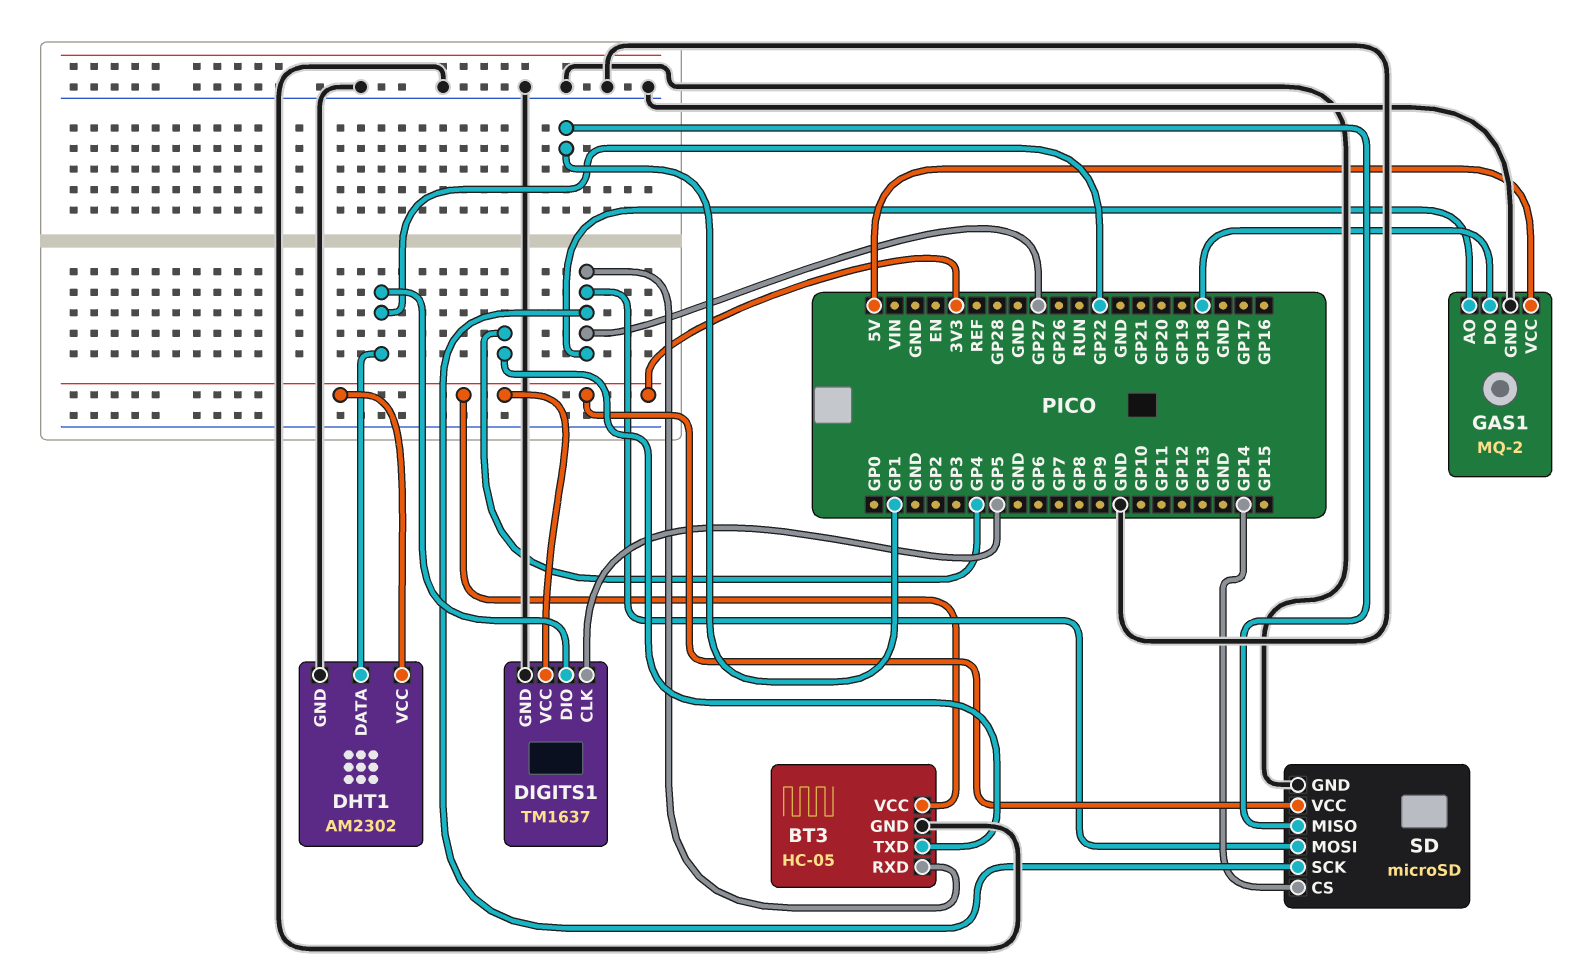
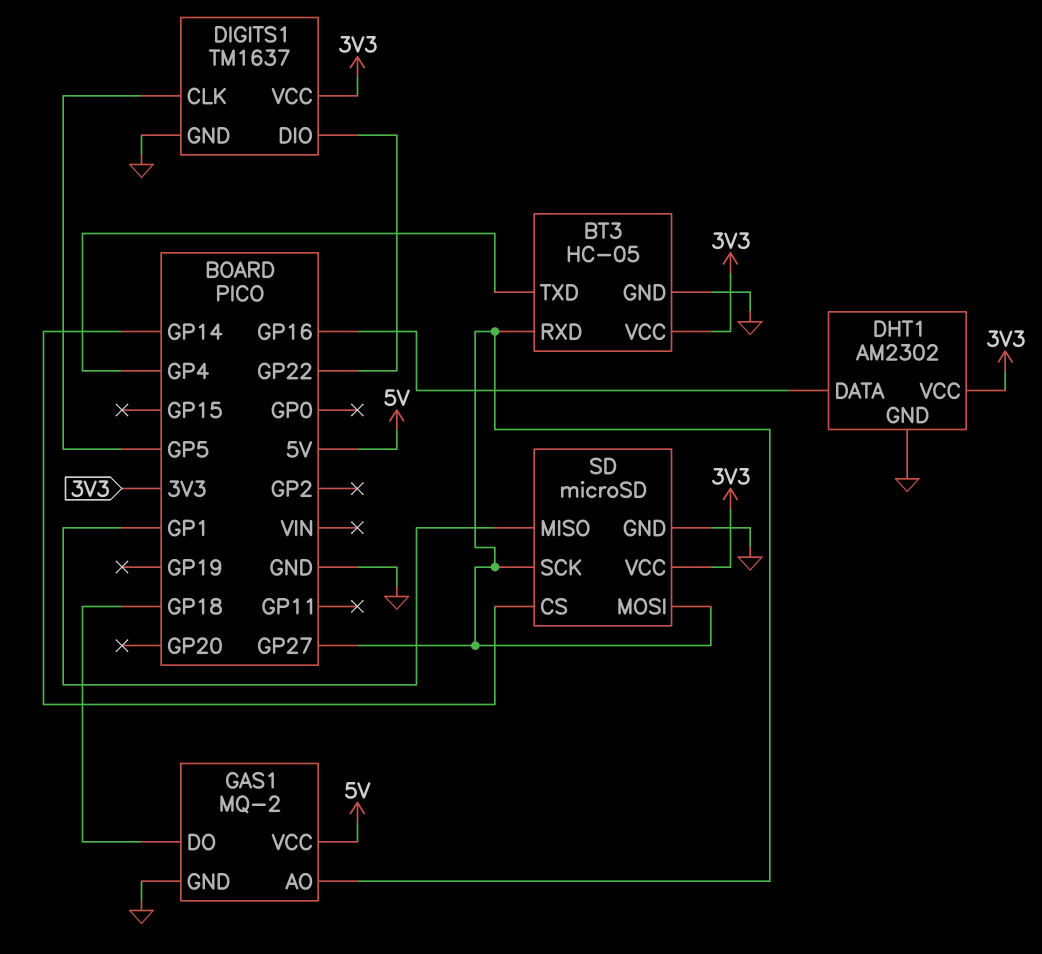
DHT1 pin DATA: GP22 -> GP16

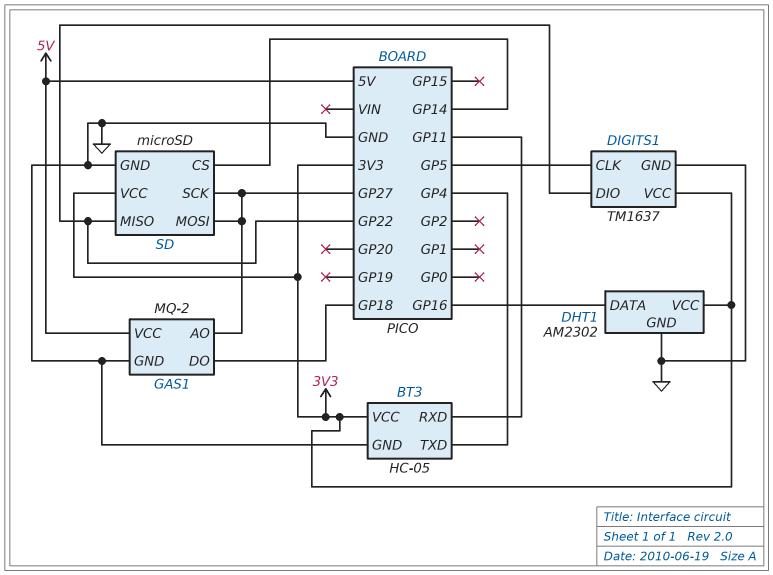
BT3 pin RXD: GP27 -> GP11
SD pin MISO: GP1 -> GP22

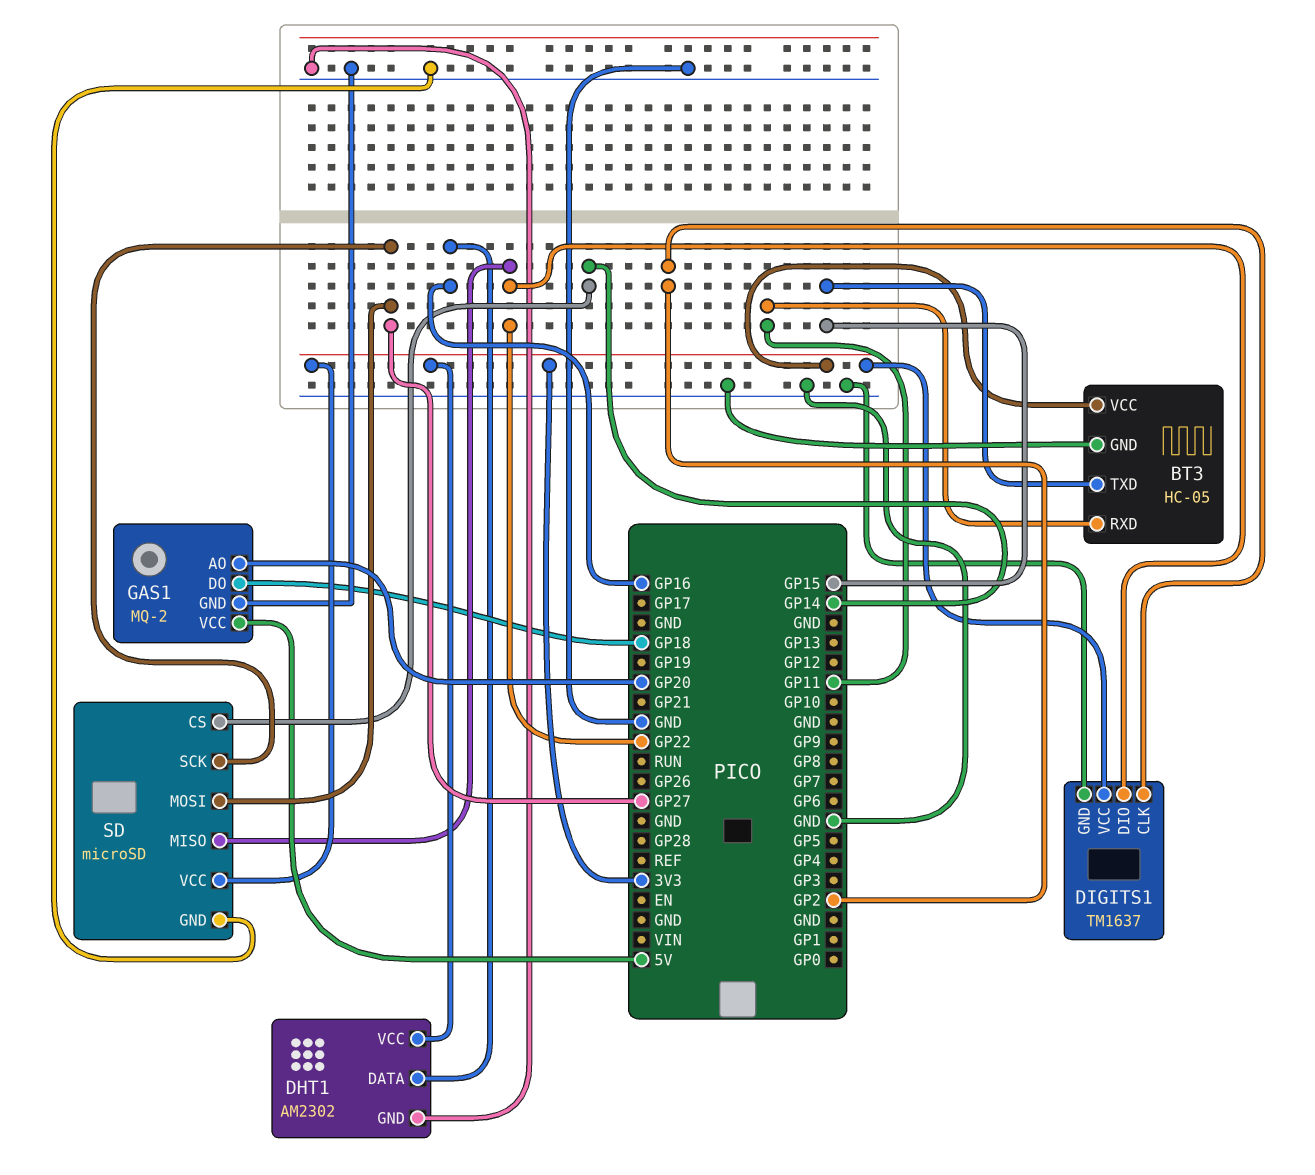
BT3 pin TXD: GP4 -> GP15
DIGITS1 pin CLK: GP5 -> GP2
GAS1 pin AO: GP27 -> GP20

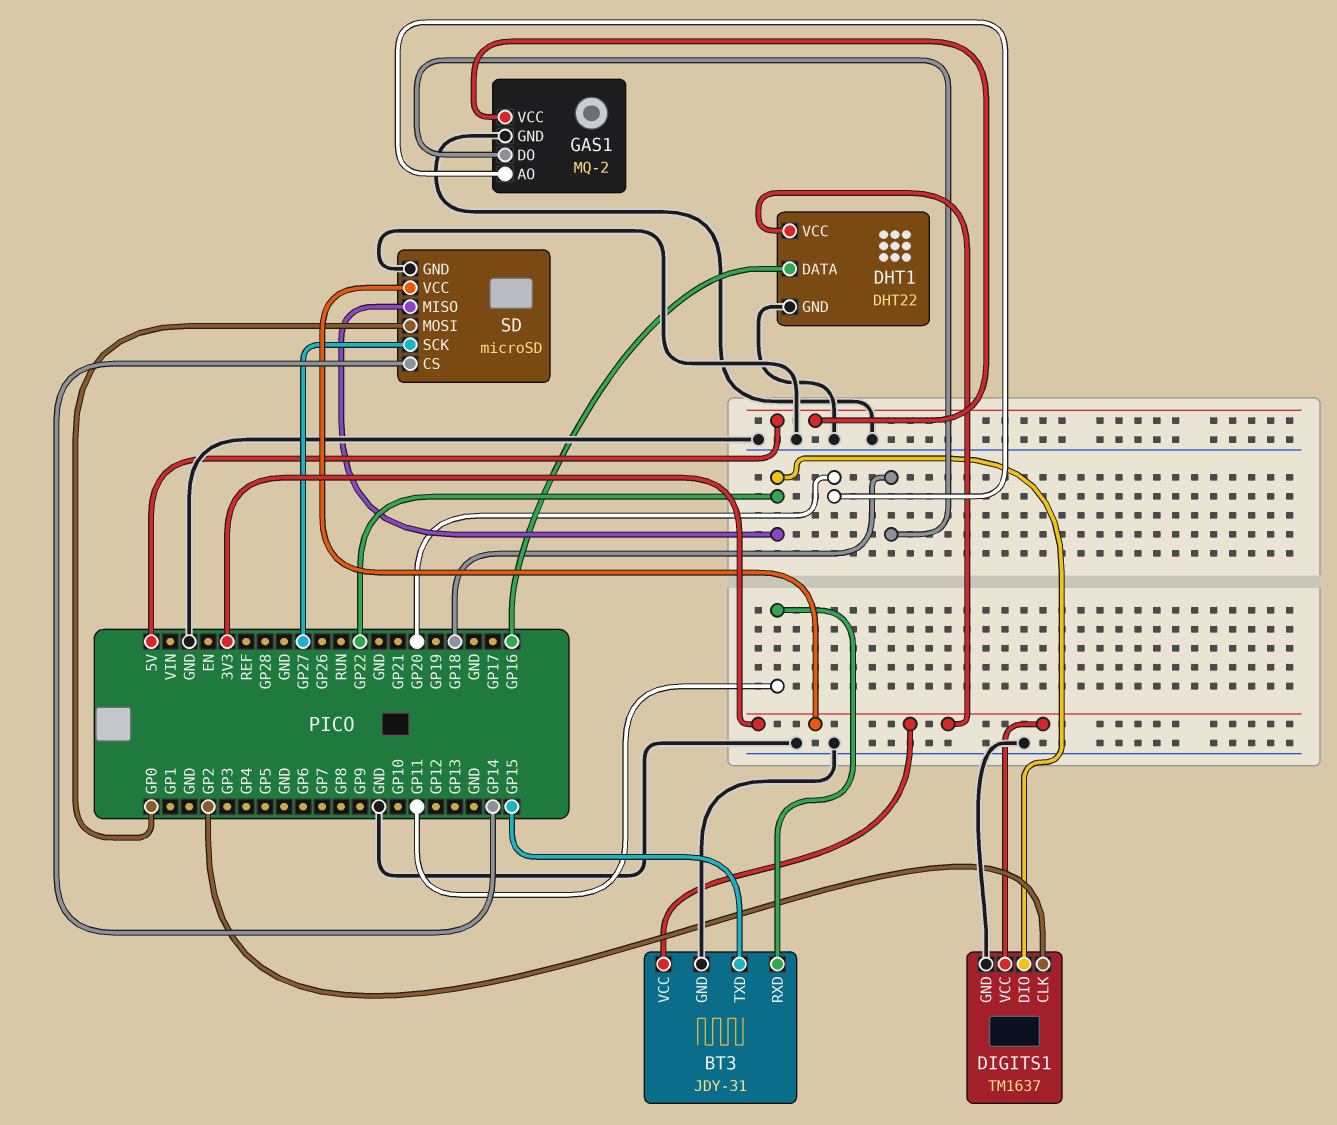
BT3: HC-05 -> JDY-31
DHT1: AM2302 -> DHT22
SD pin MOSI: GP27 -> GP0

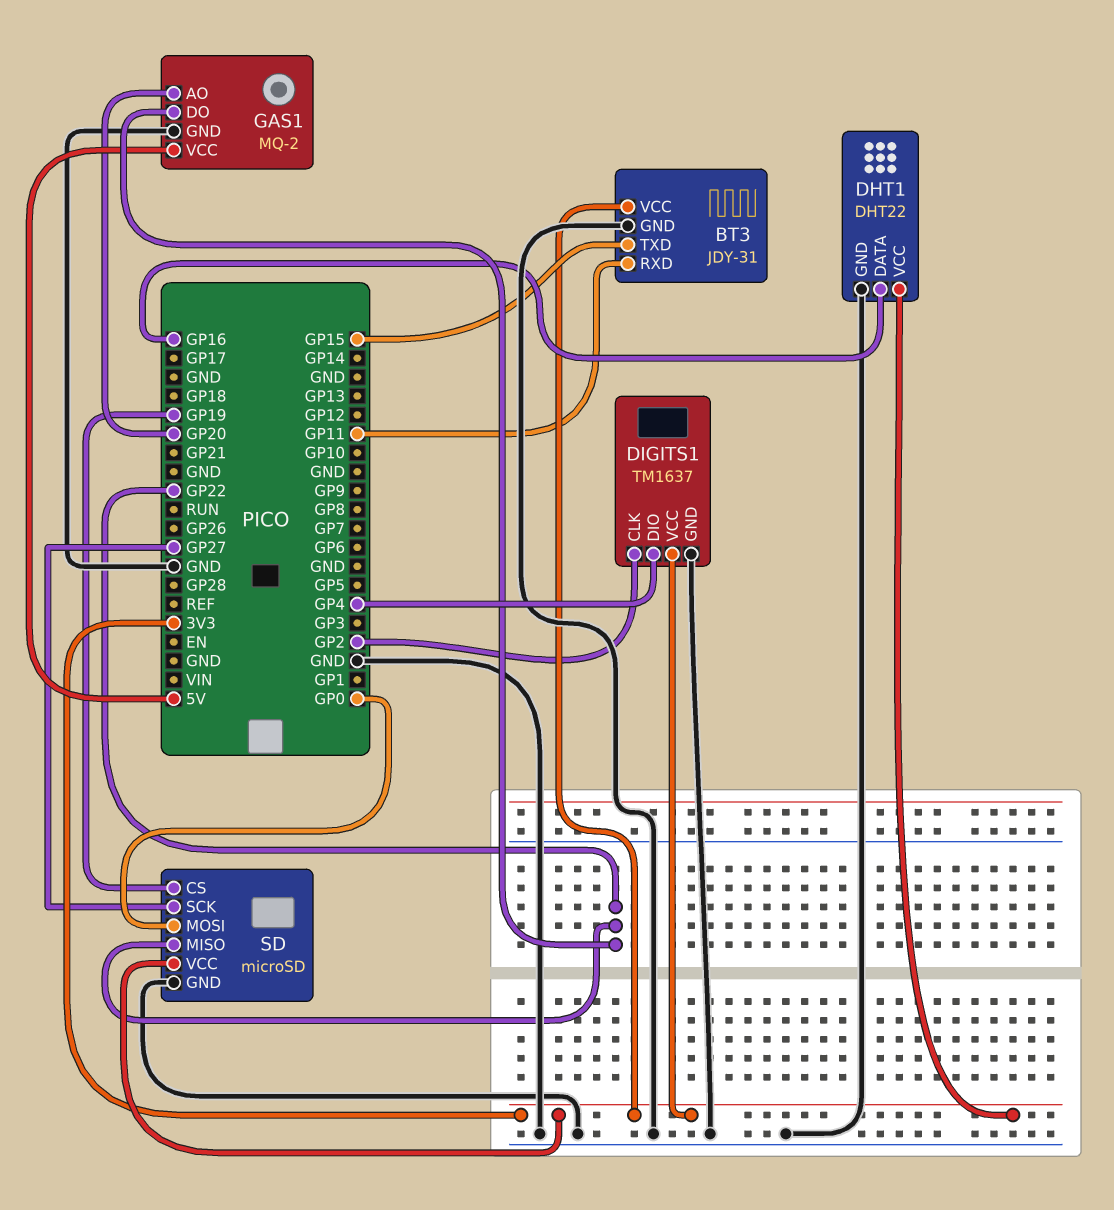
DIGITS1 pin DIO: GP22 -> GP4
GAS1 pin DO: GP18 -> GP22
SD pin CS: GP14 -> GP19

